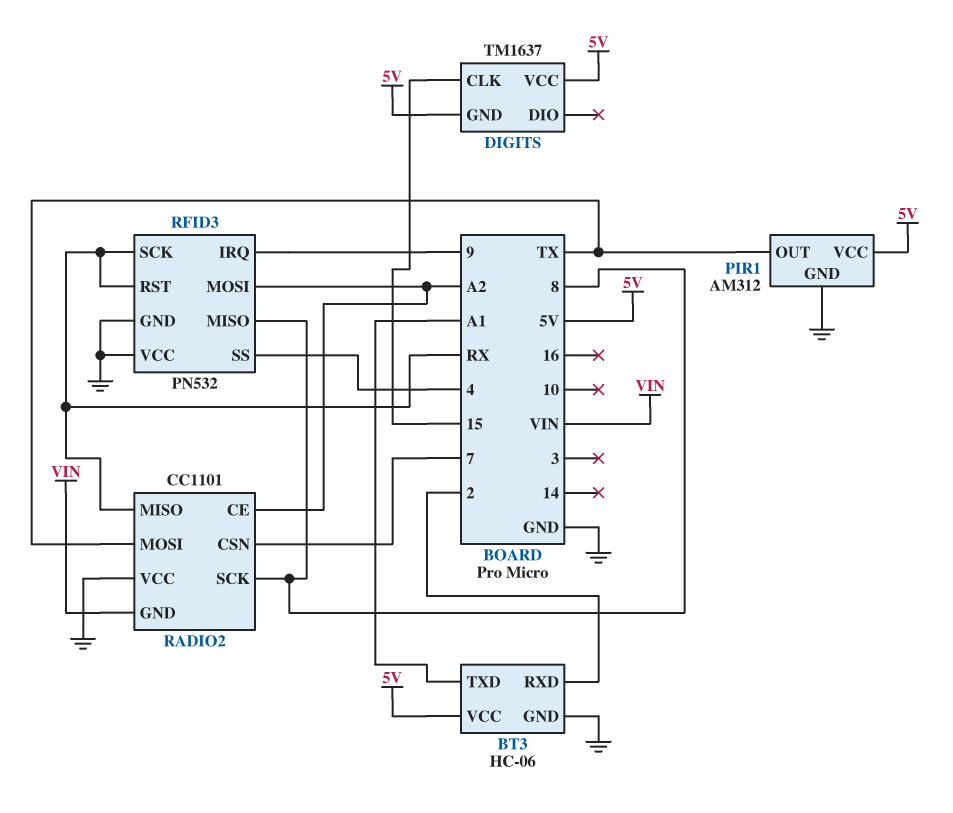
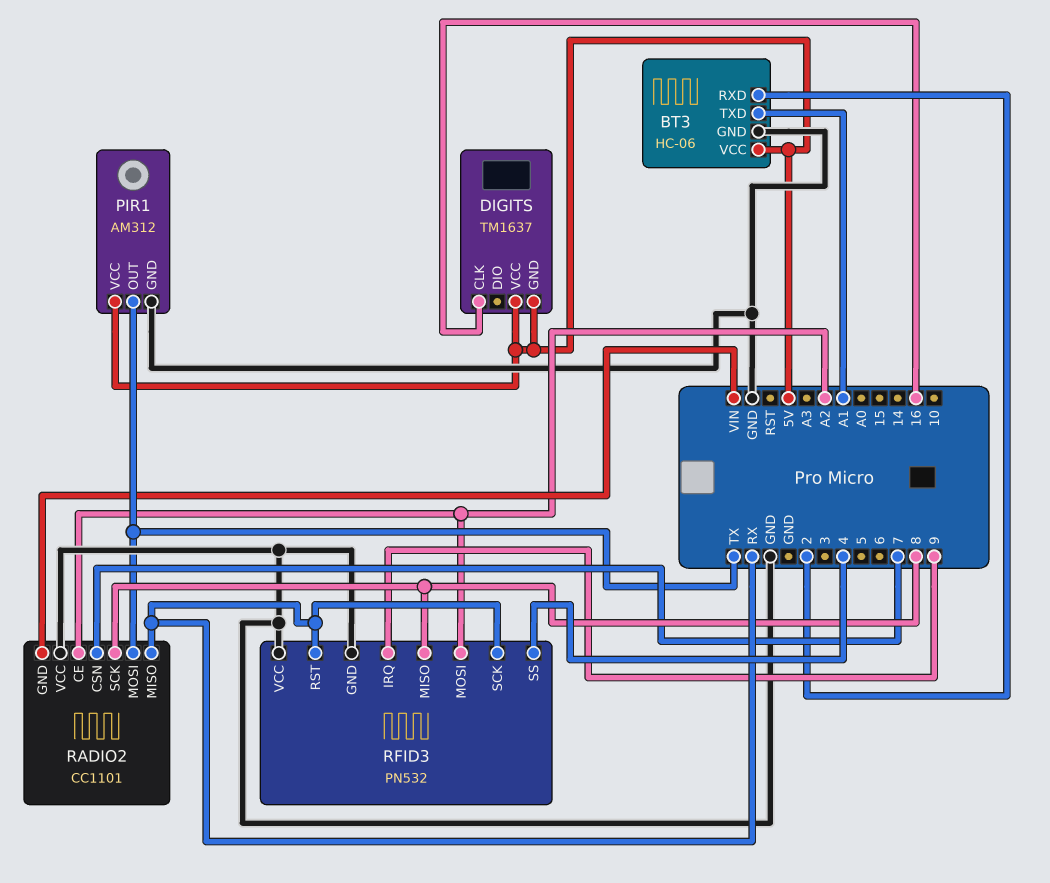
DIGITS pin CLK: 15 -> 16

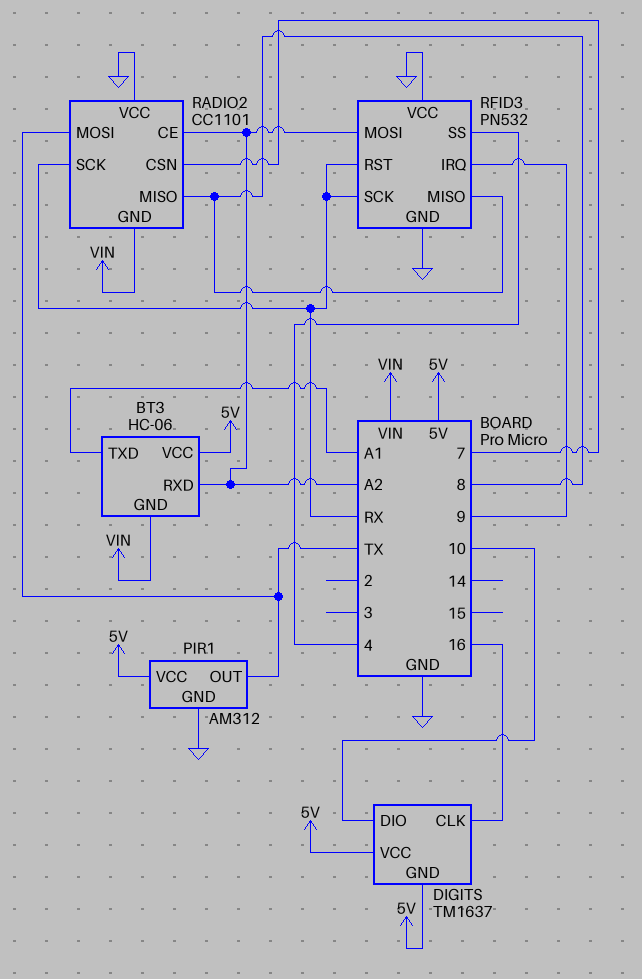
BT3 pin GND: GND -> VIN
BT3 pin RXD: 2 -> A2
DIGITS pin DIO: none -> 10
RADIO2 pin MISO: RX -> 8
RADIO2 pin SCK: 8 -> RX

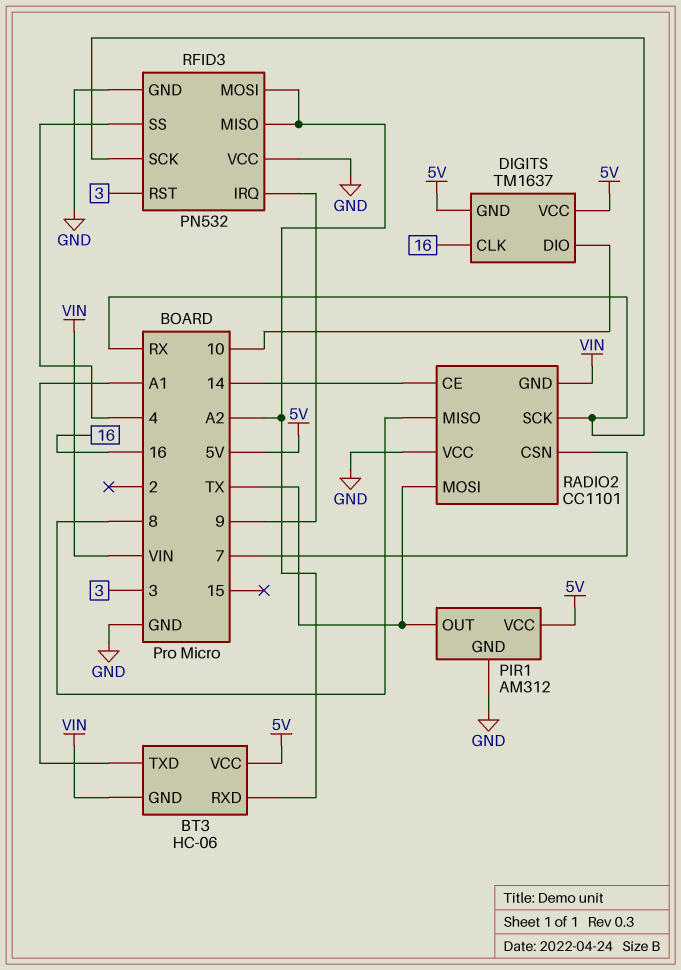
RADIO2 pin CE: A2 -> 14
RFID3 pin MISO: 8 -> A2
RFID3 pin RST: RX -> 3

